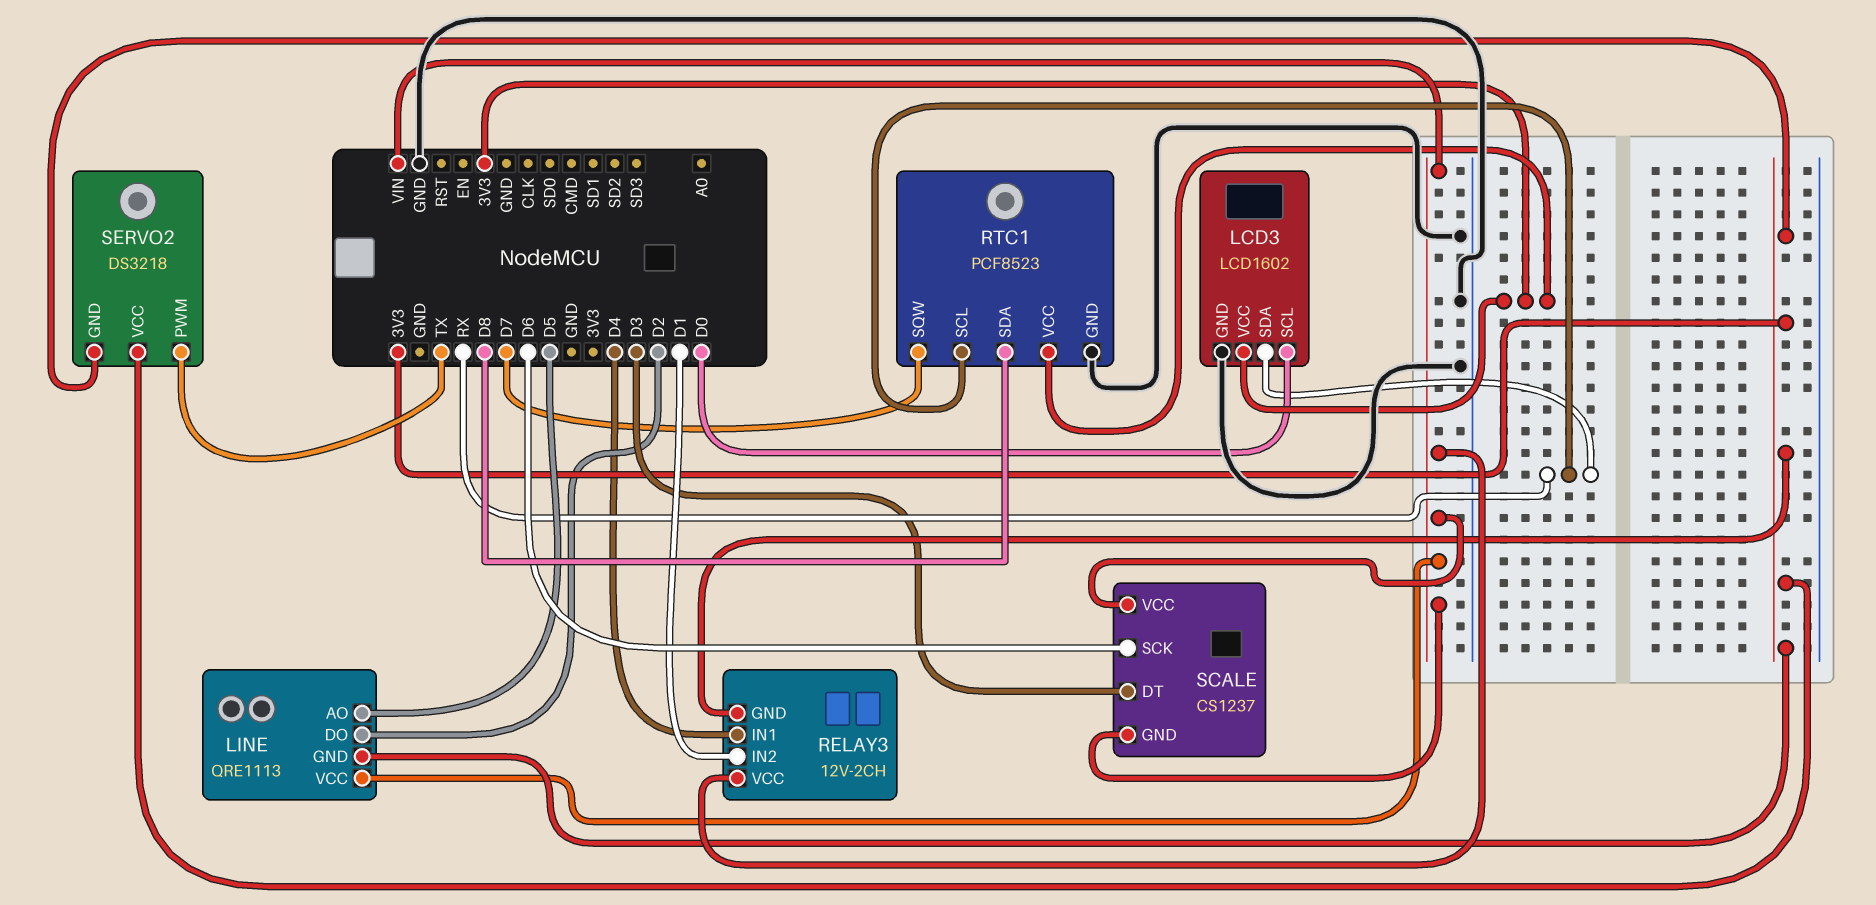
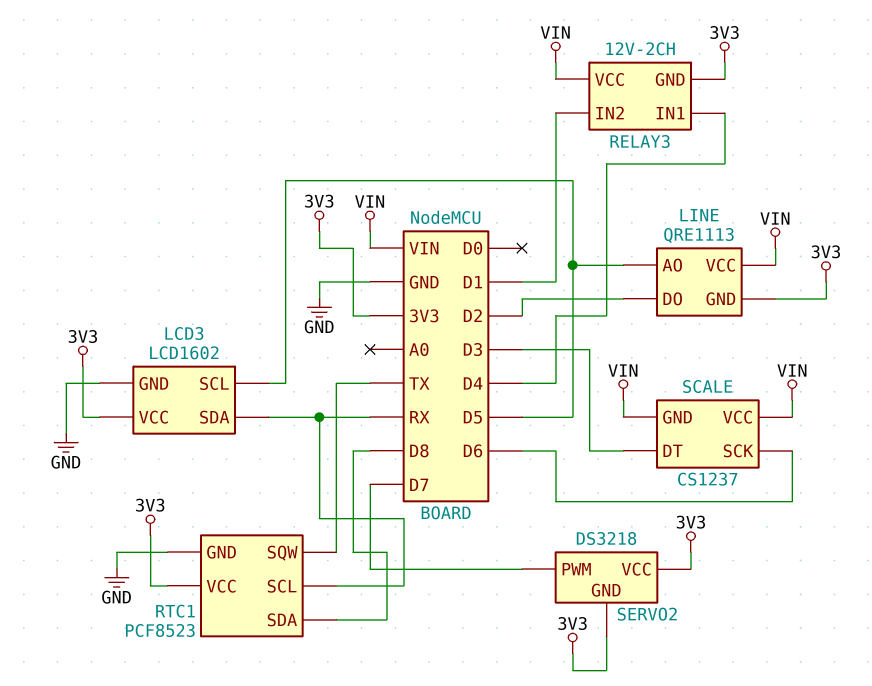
LCD3 pin SCL: D0 -> D5
RTC1 pin SQW: D7 -> TX
SERVO2 pin PWM: TX -> D7

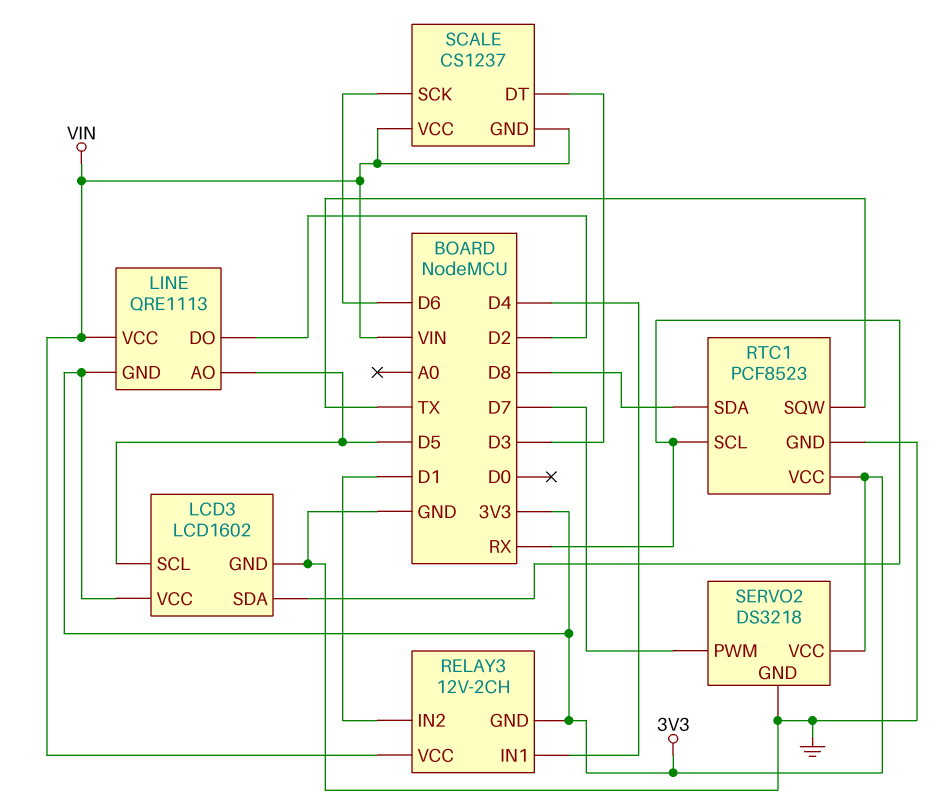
SERVO2 pin GND: 3V3 -> GND

